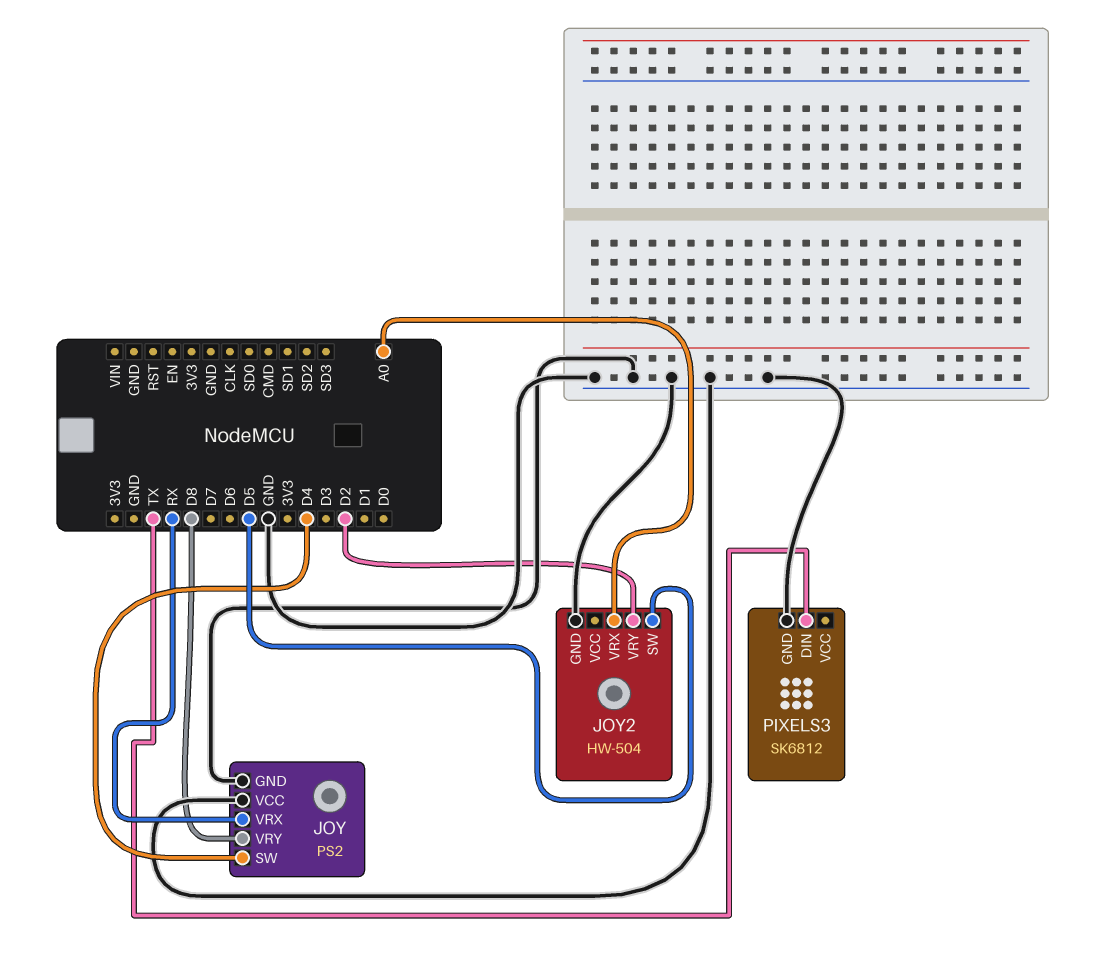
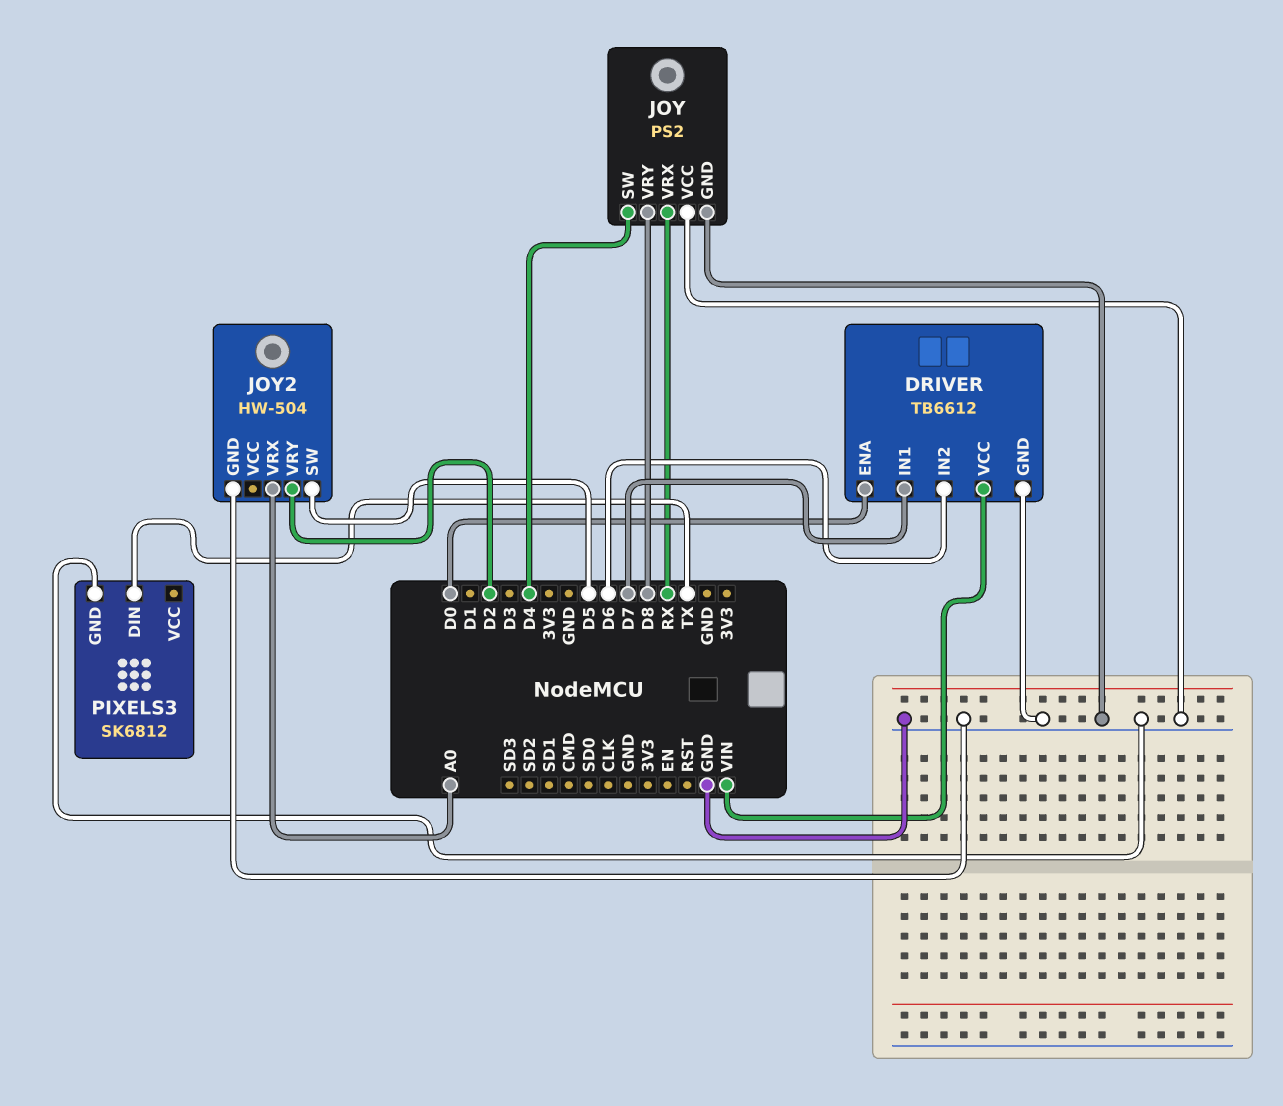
DRIVER: none -> TB6612
DRIVER pin ENA: none -> D0
DRIVER pin GND: none -> GND
DRIVER pin IN1: none -> D7
DRIVER pin IN2: none -> D6
DRIVER pin VCC: none -> VIN

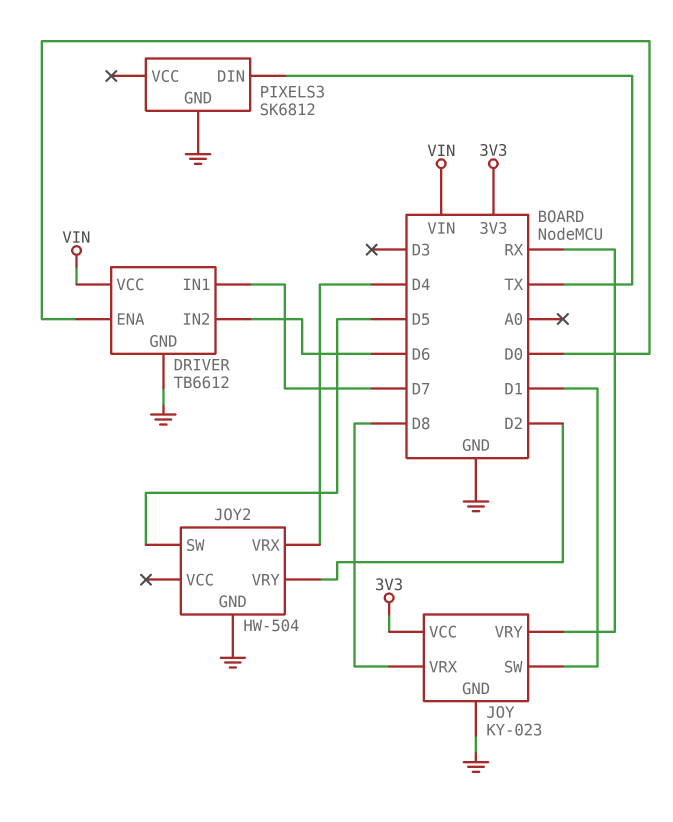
JOY: PS2 -> KY-023
JOY pin SW: D4 -> D1
JOY pin VCC: GND -> 3V3
JOY pin VRX: RX -> D8
JOY pin VRY: D8 -> RX
JOY2 pin VRX: A0 -> D4

